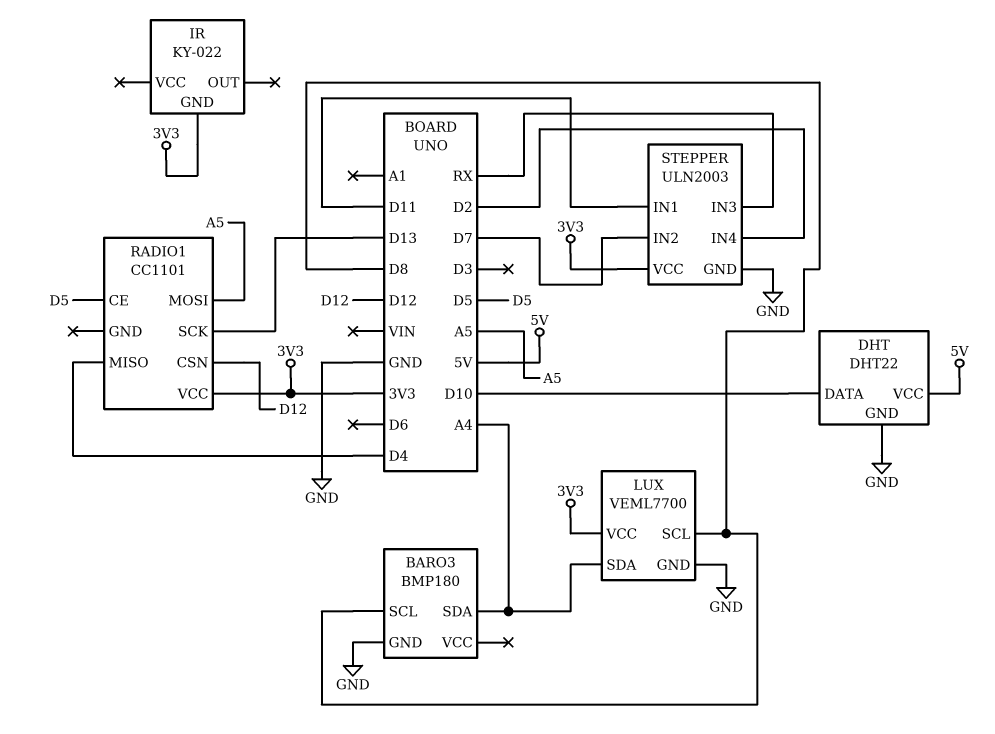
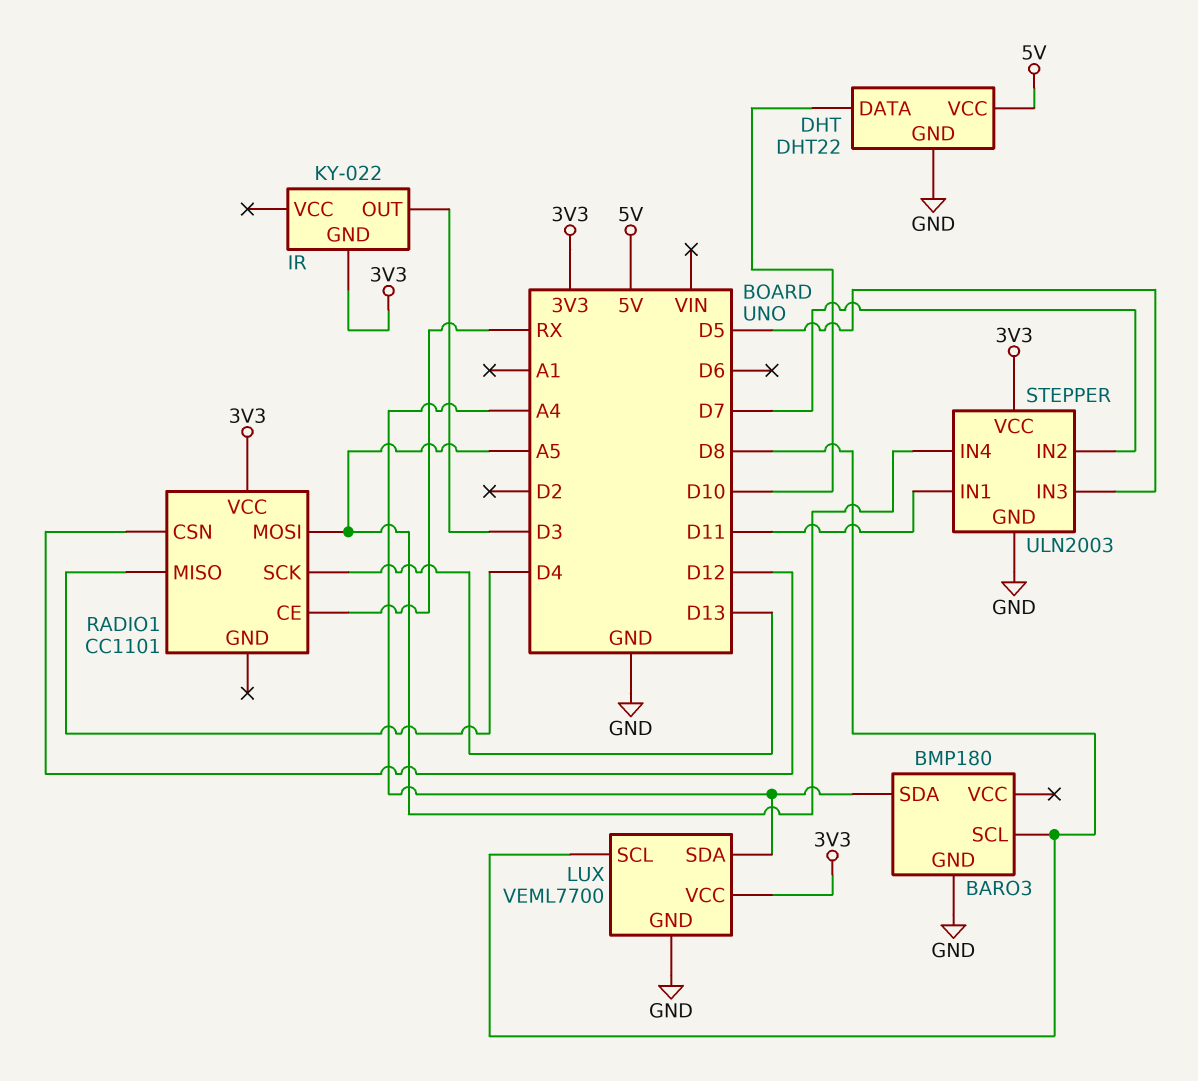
IR pin OUT: none -> D3
RADIO1 pin CE: D5 -> RX
STEPPER pin IN3: RX -> D5
STEPPER pin IN4: D2 -> A5

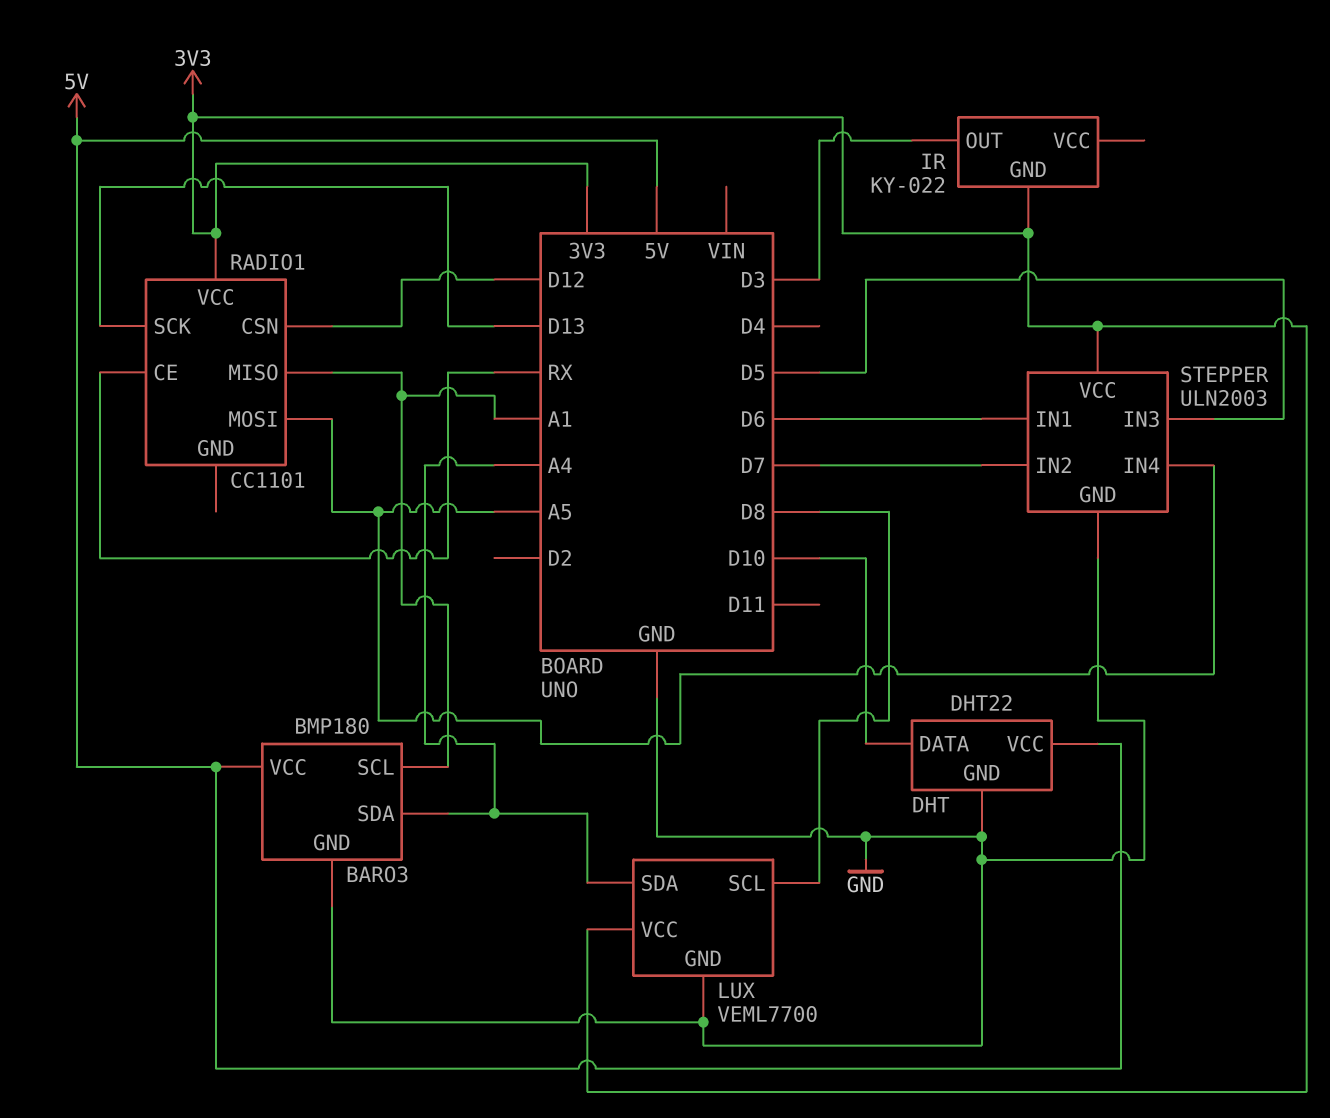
BARO3 pin SCL: D8 -> A1
BARO3 pin VCC: none -> 5V
RADIO1 pin MISO: D4 -> A1
STEPPER pin IN1: D11 -> D6

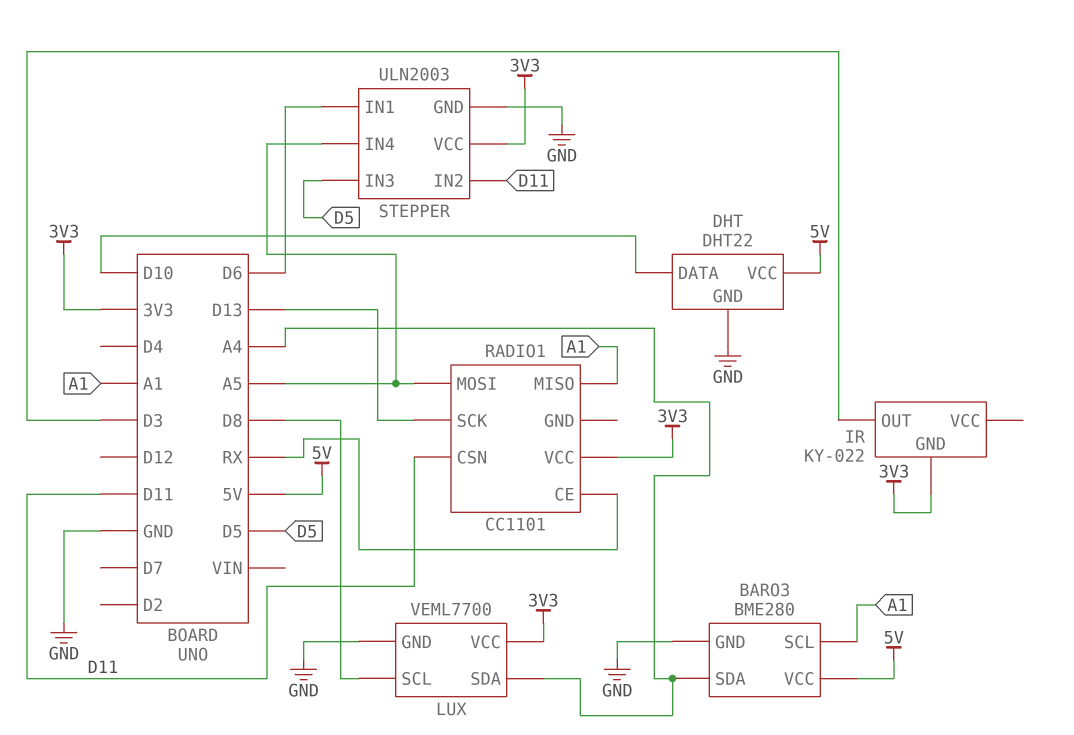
BARO3: BMP180 -> BME280
RADIO1 pin CSN: D12 -> D11
STEPPER pin IN2: D7 -> D11

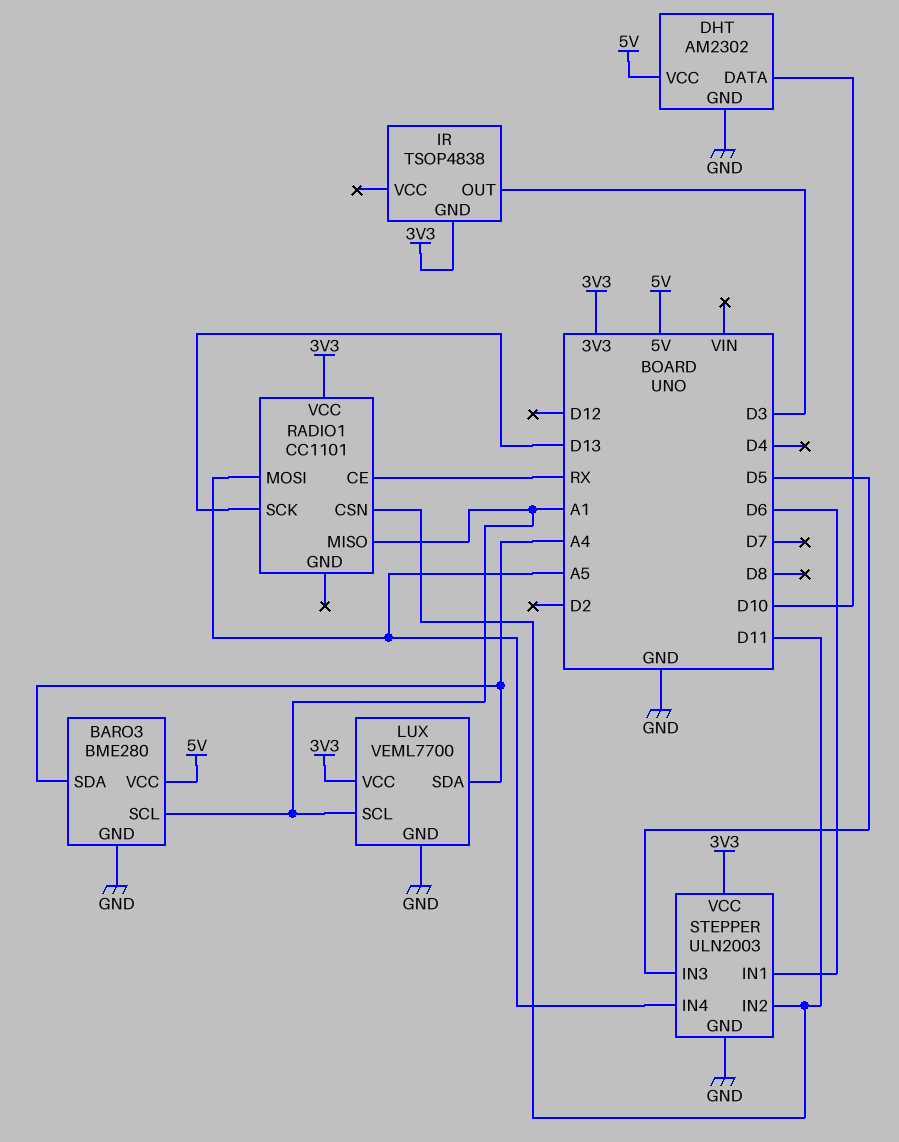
DHT: DHT22 -> AM2302
IR: KY-022 -> TSOP4838
LUX pin SCL: D8 -> A1

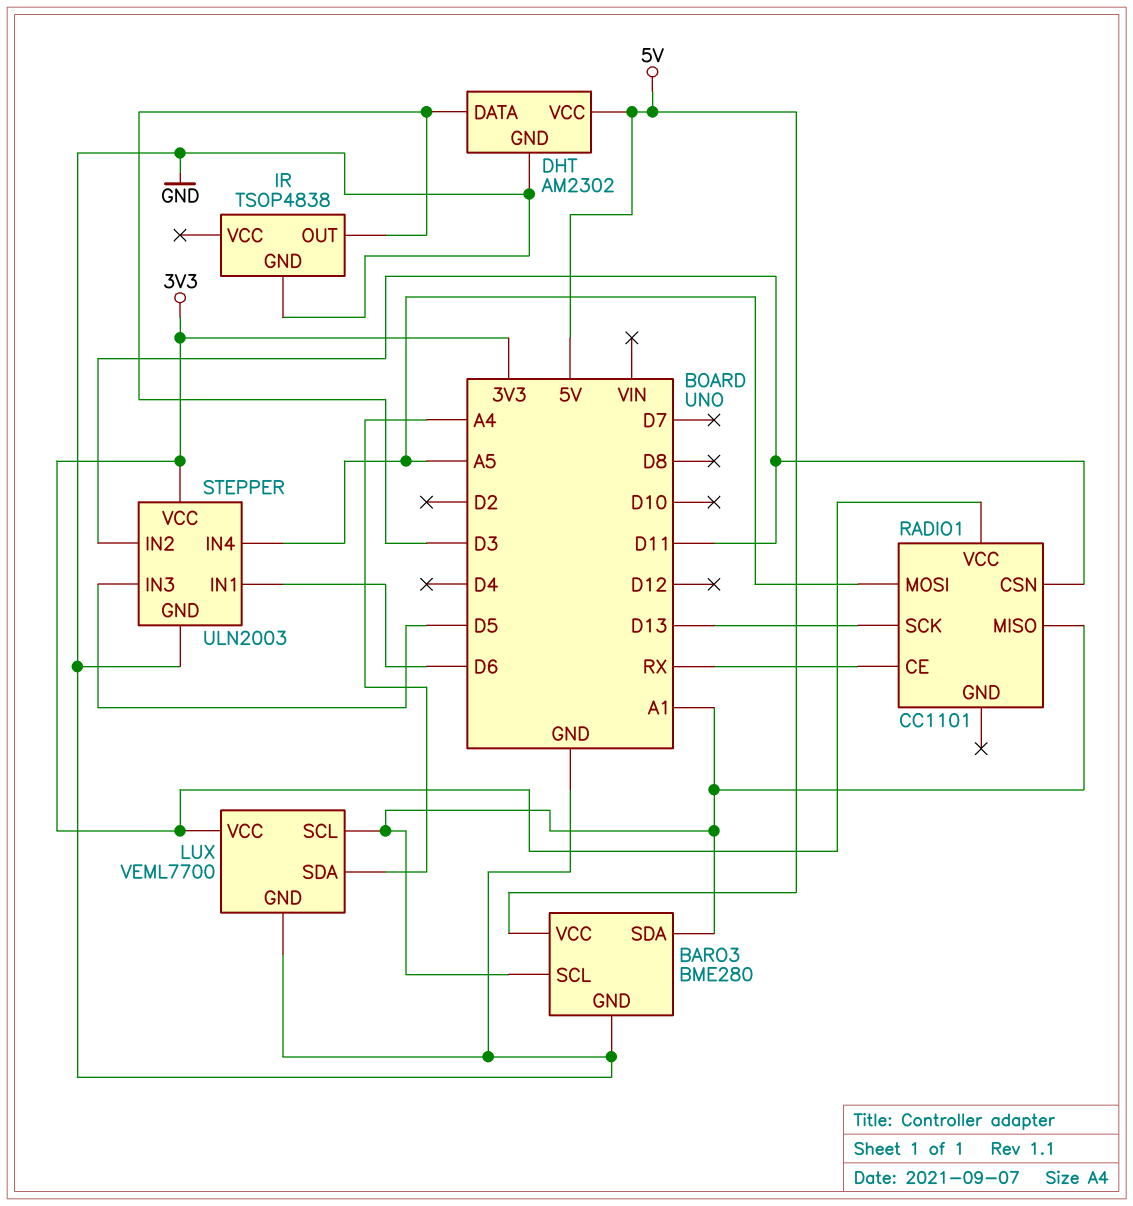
BARO3 pin SDA: A4 -> A1
DHT pin DATA: D10 -> D3
IR pin GND: 3V3 -> GND

